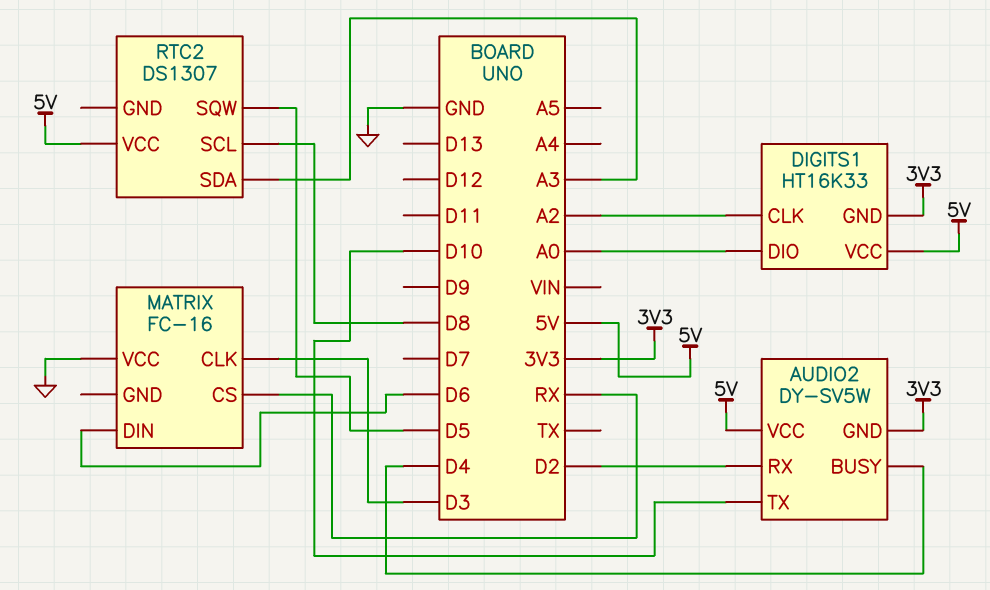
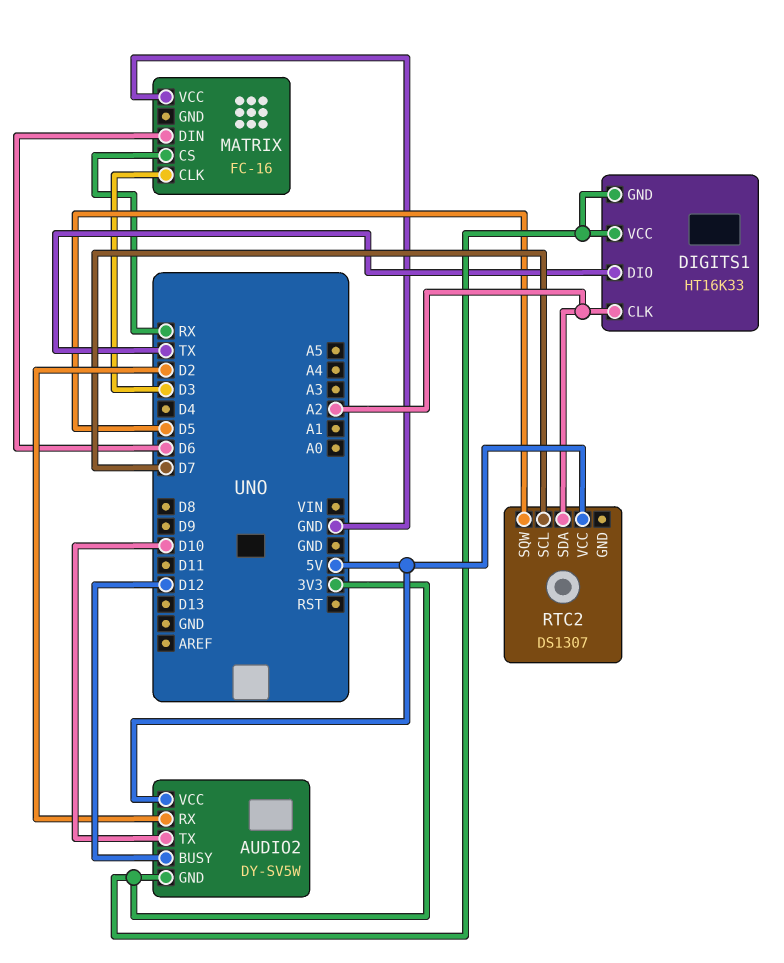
AUDIO2 pin BUSY: D4 -> D12
DIGITS1 pin DIO: A0 -> TX
DIGITS1 pin VCC: 5V -> 3V3
RTC2 pin SCL: D8 -> D7
RTC2 pin SDA: A3 -> A2

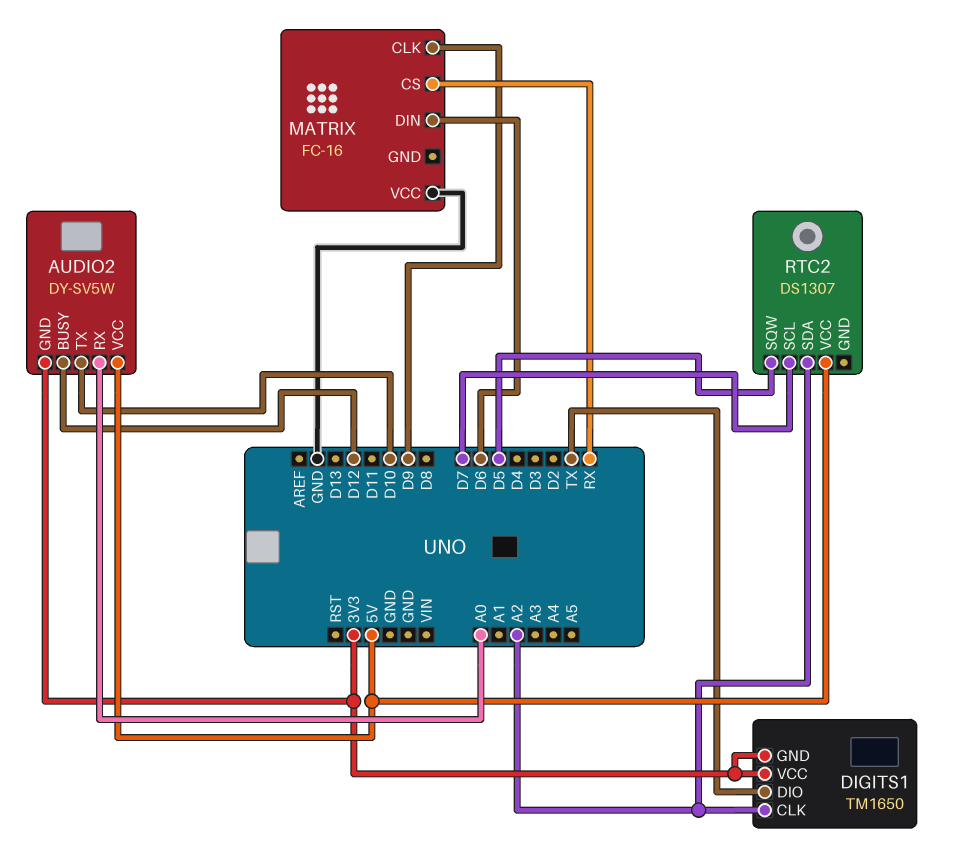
AUDIO2 pin RX: D2 -> A0
DIGITS1: HT16K33 -> TM1650
MATRIX pin CLK: D3 -> D9

